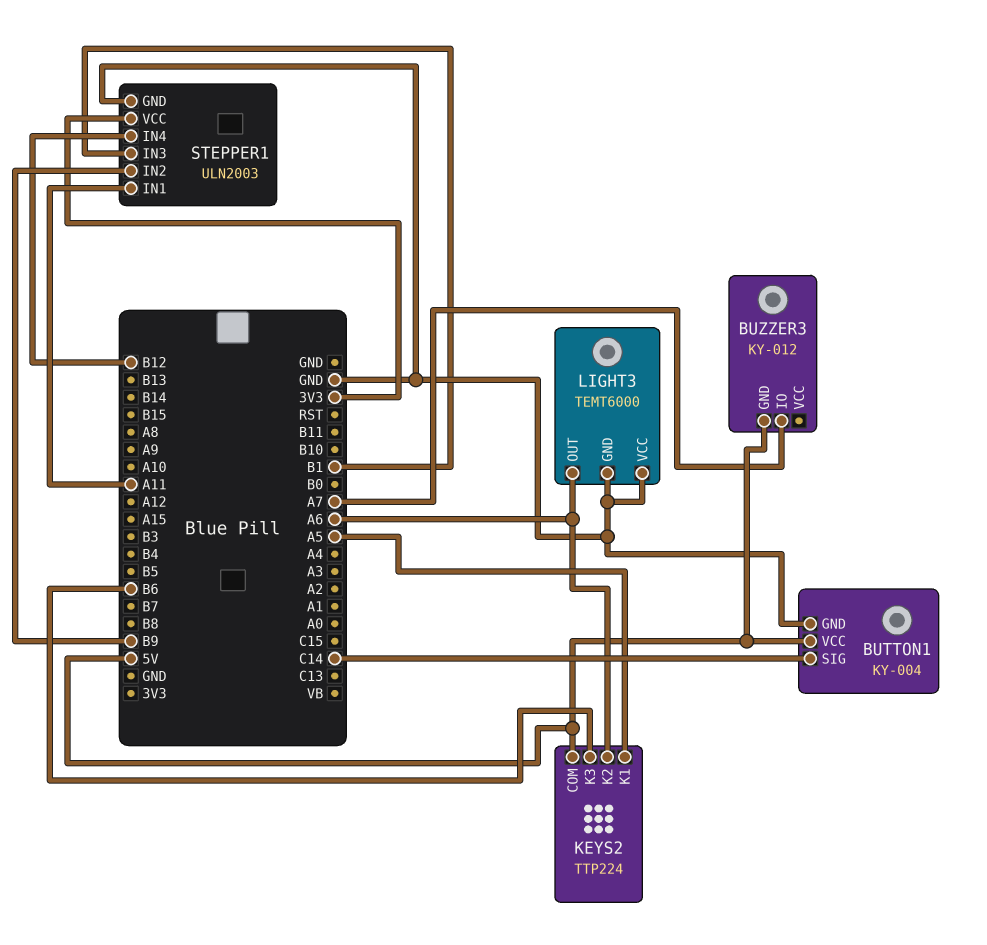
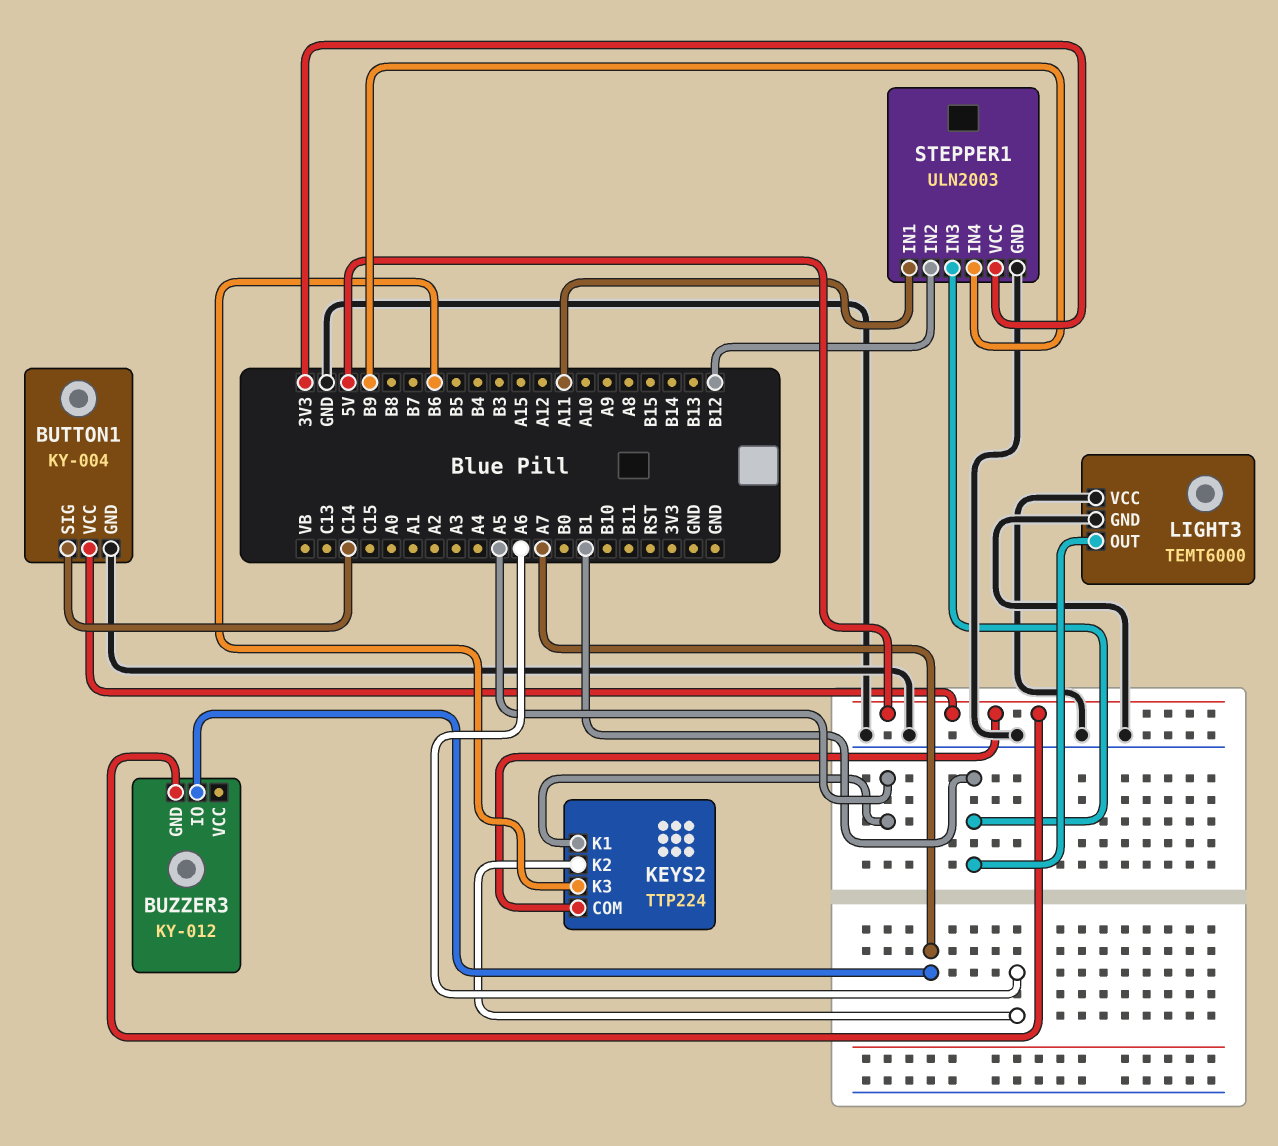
LIGHT3 pin OUT: A6 -> B1
STEPPER1 pin IN2: B9 -> B12
STEPPER1 pin IN4: B12 -> B9

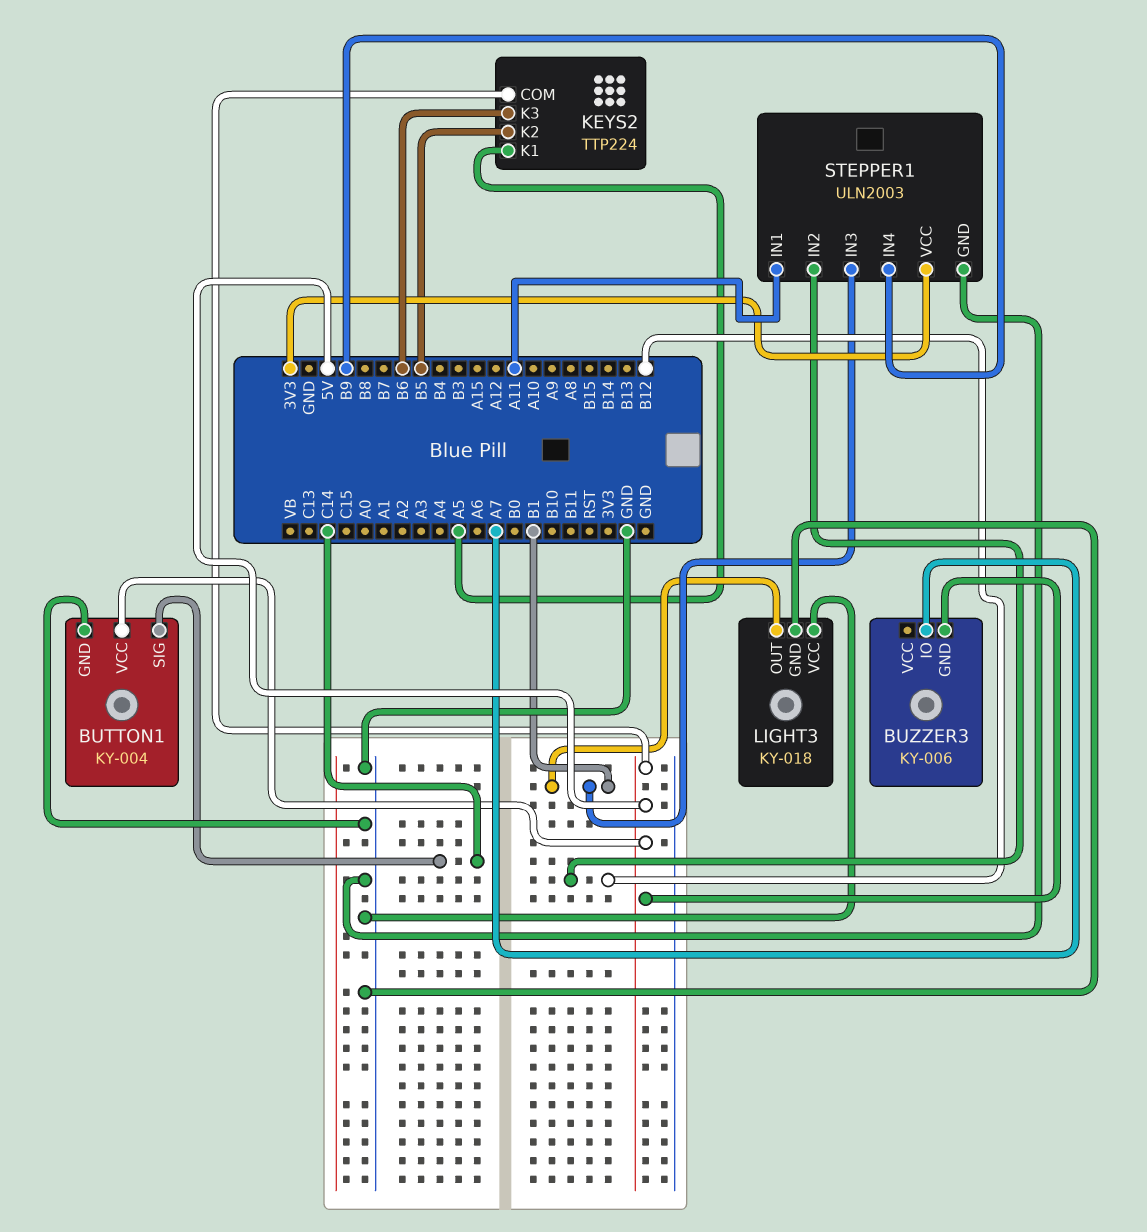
BUZZER3: KY-012 -> KY-006
KEYS2 pin K2: A6 -> B5
LIGHT3: TEMT6000 -> KY-018

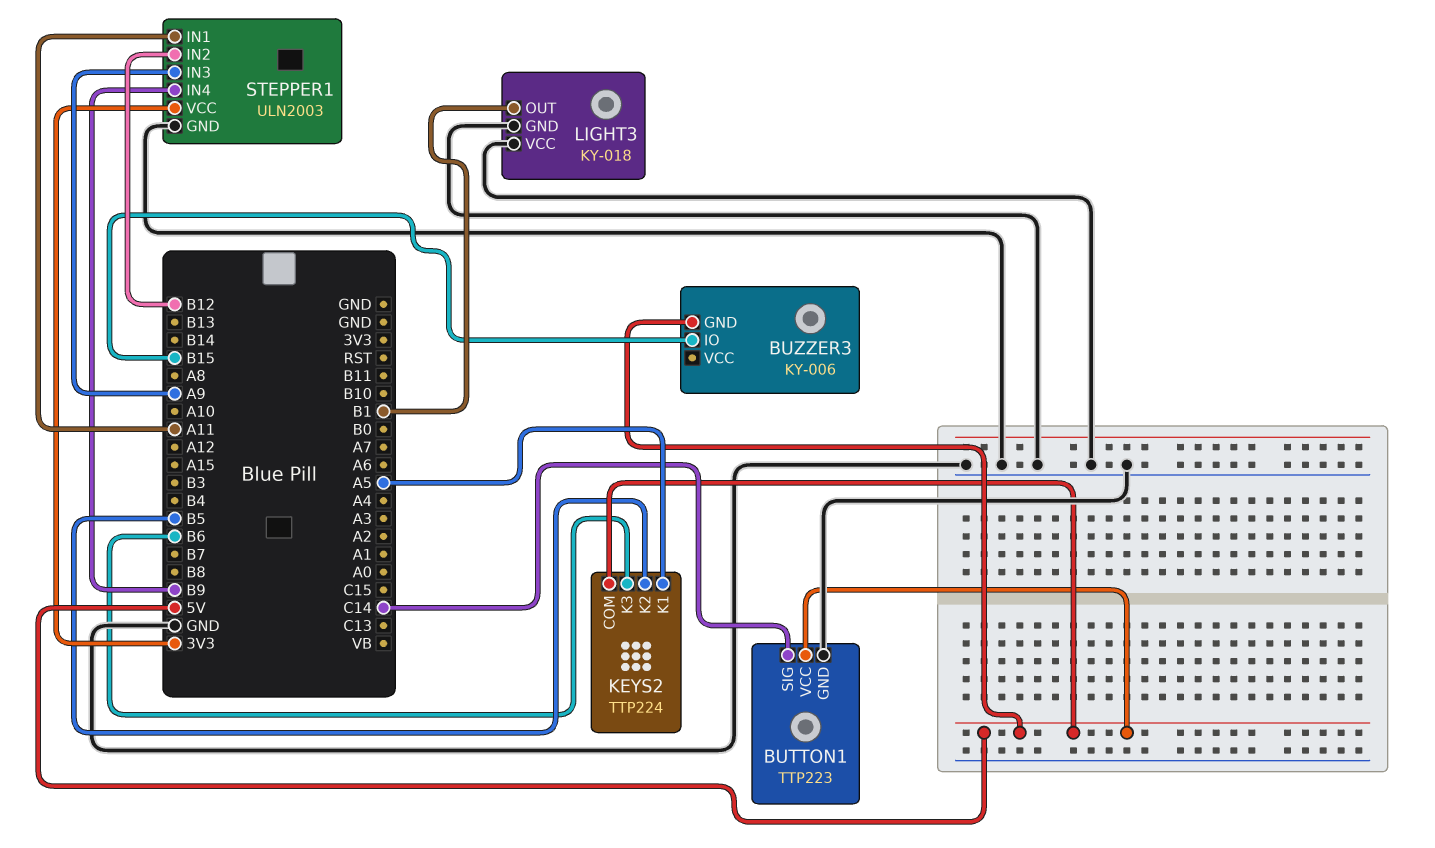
BUTTON1: KY-004 -> TTP223
BUZZER3 pin IO: A7 -> B15
STEPPER1 pin IN3: B1 -> A9

